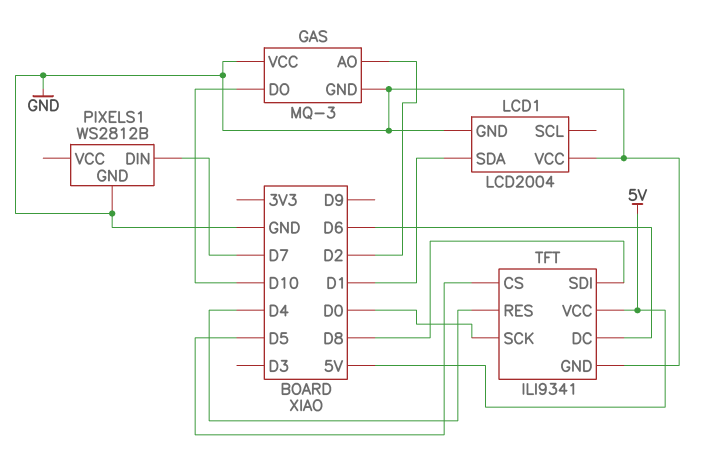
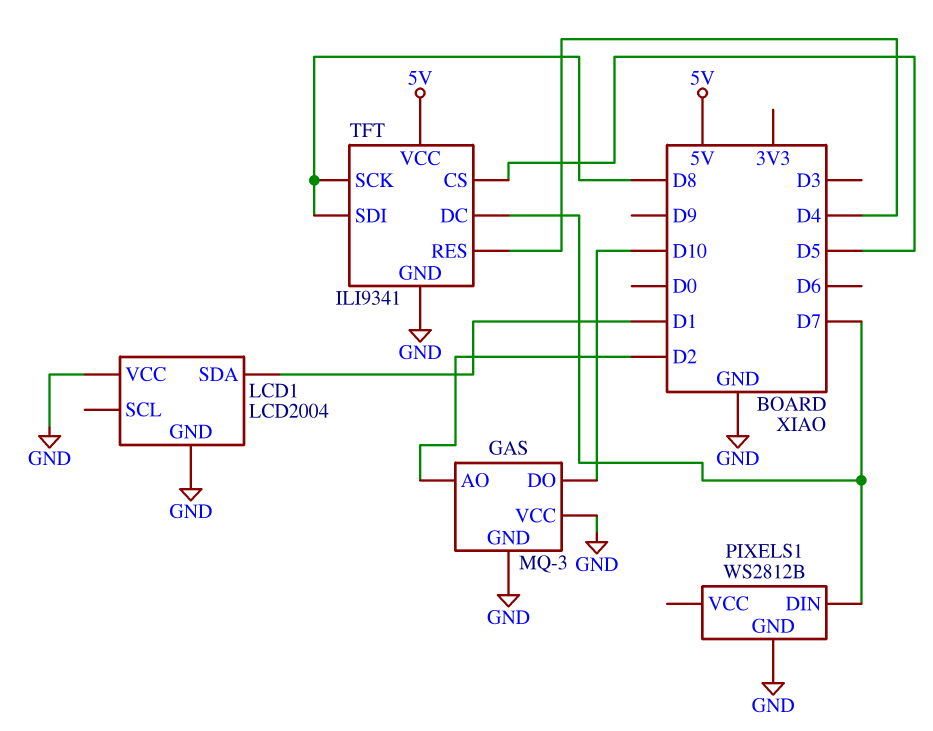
TFT pin DC: D6 -> D7
TFT pin SCK: D0 -> D8

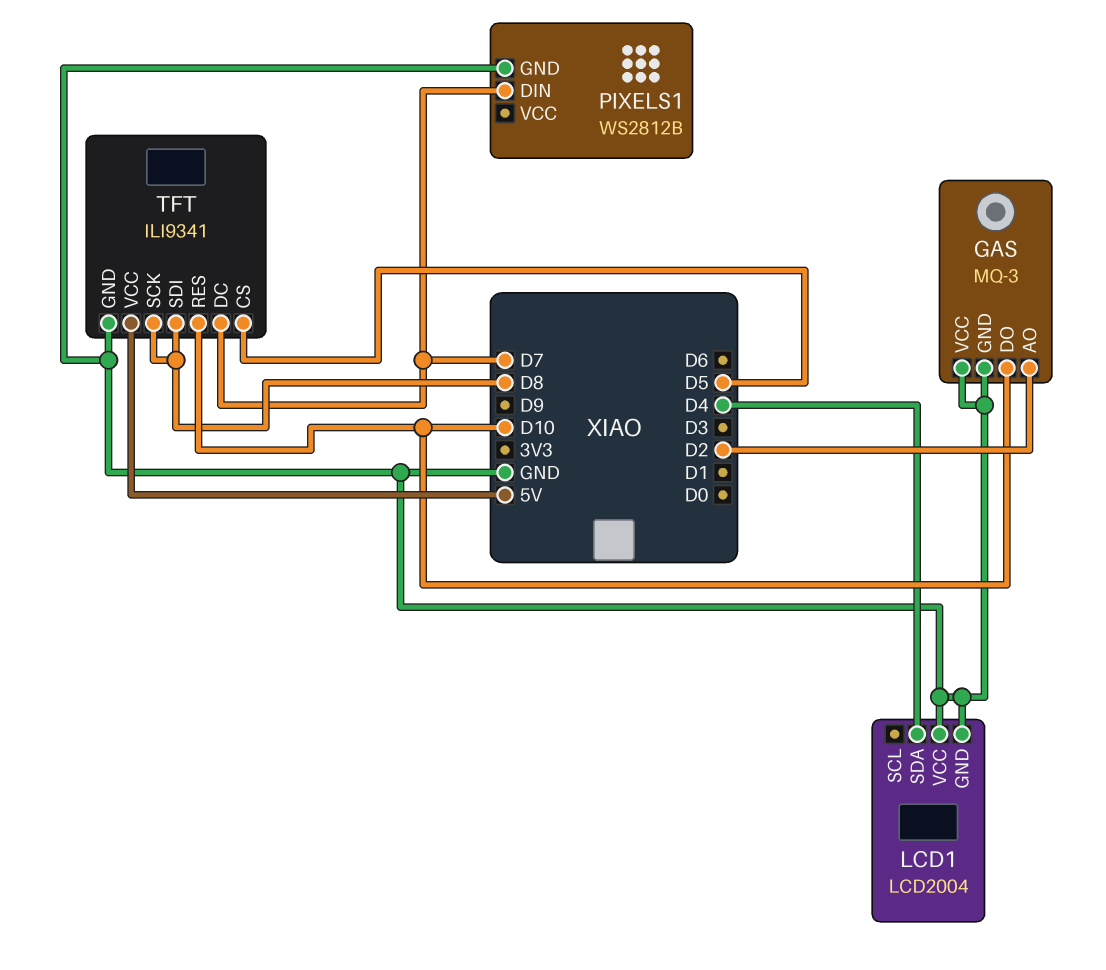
LCD1 pin SDA: D1 -> D4
TFT pin RES: D4 -> D10

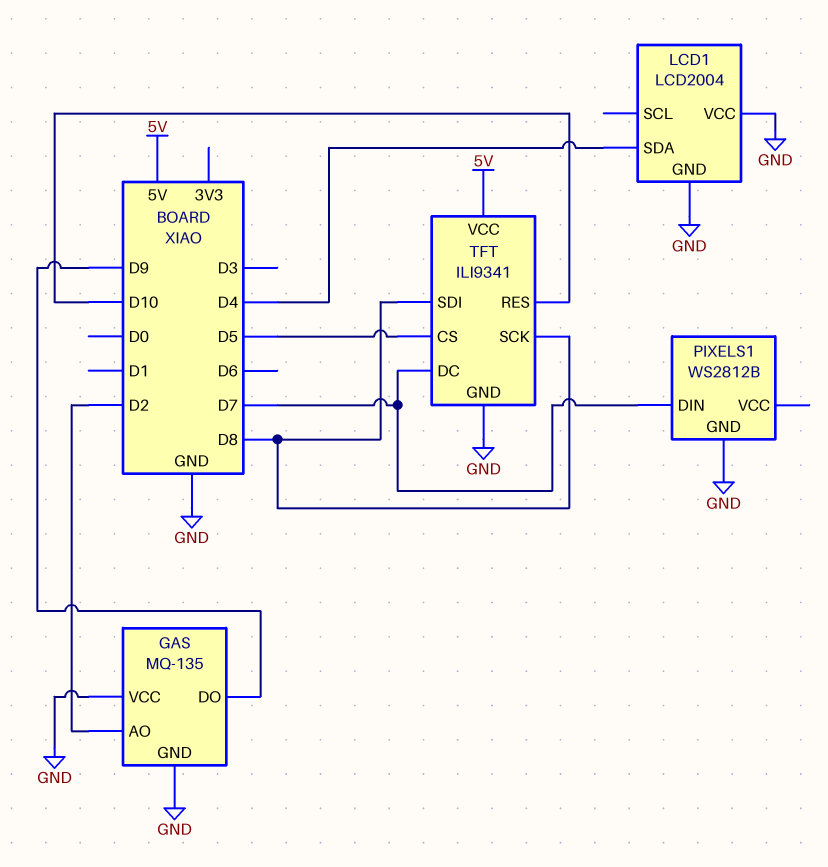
GAS: MQ-3 -> MQ-135
GAS pin DO: D10 -> D9

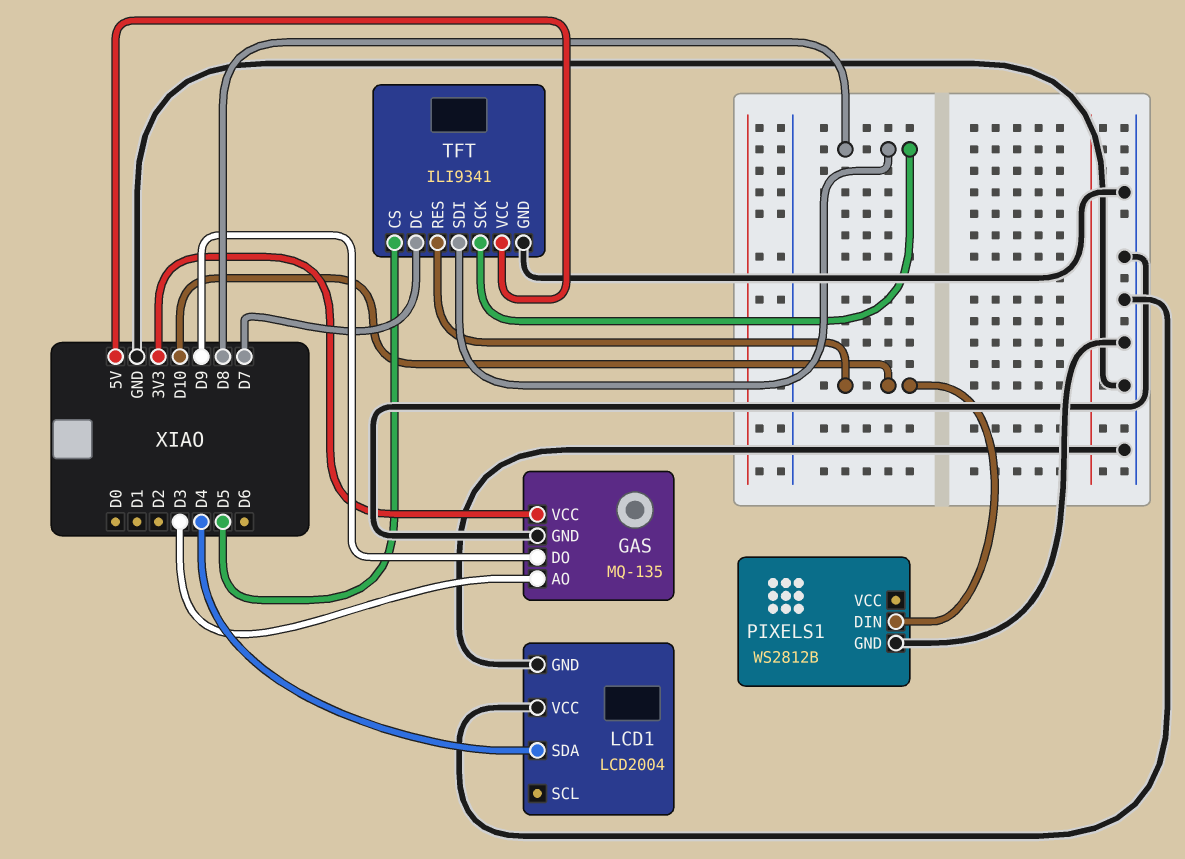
GAS pin AO: D2 -> D3
GAS pin VCC: GND -> 3V3
PIXELS1 pin DIN: D7 -> D10

